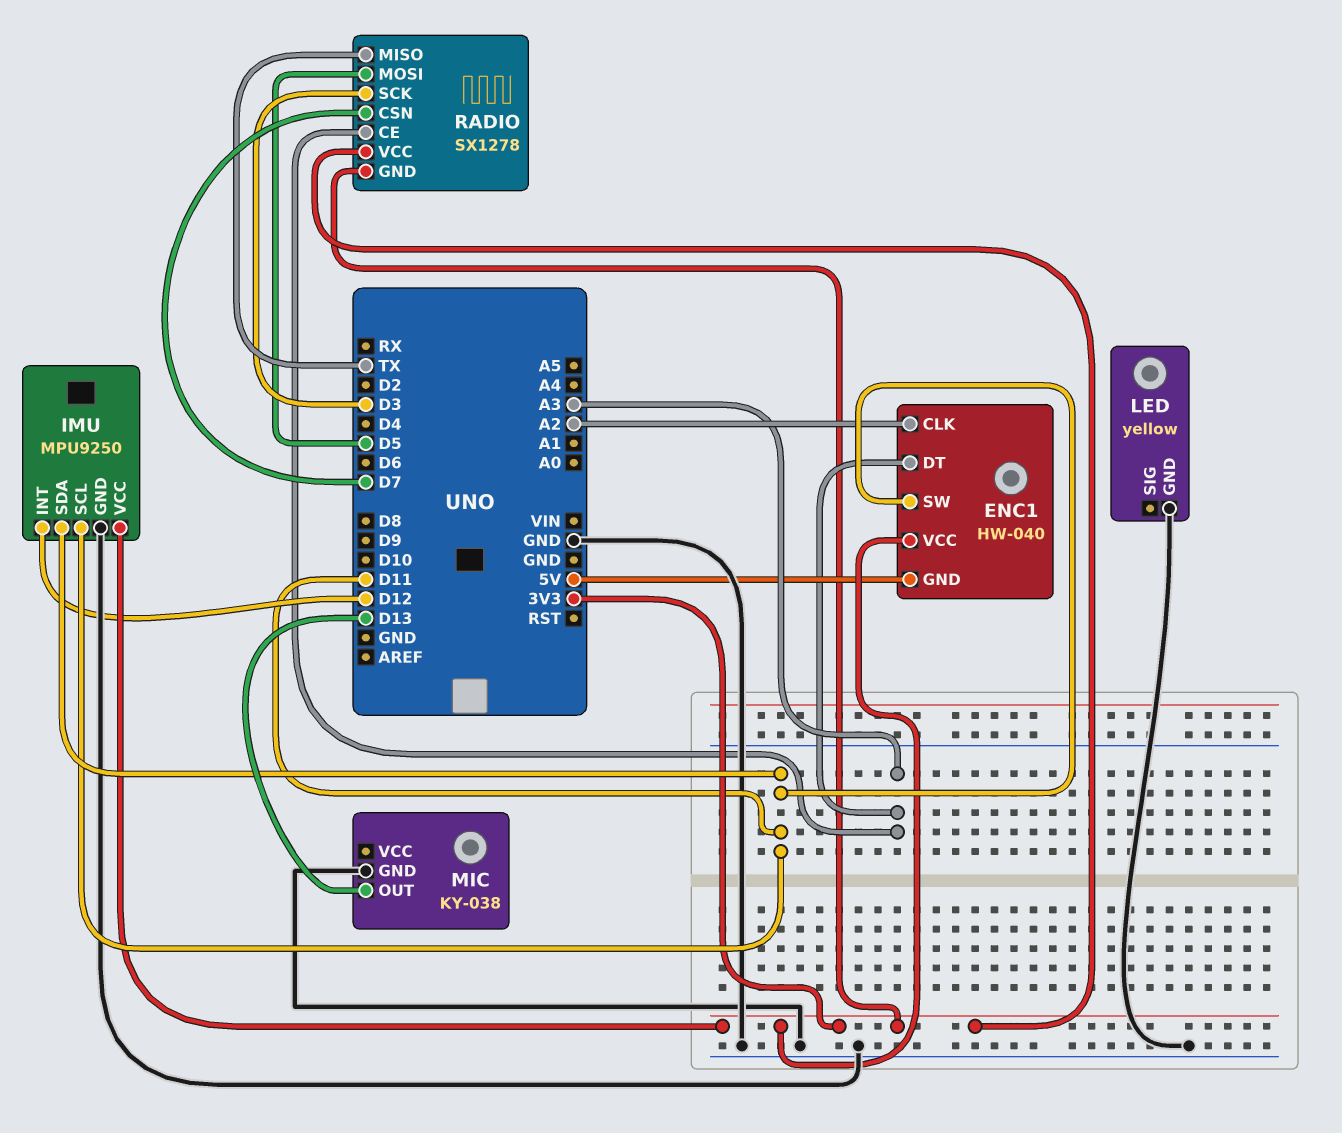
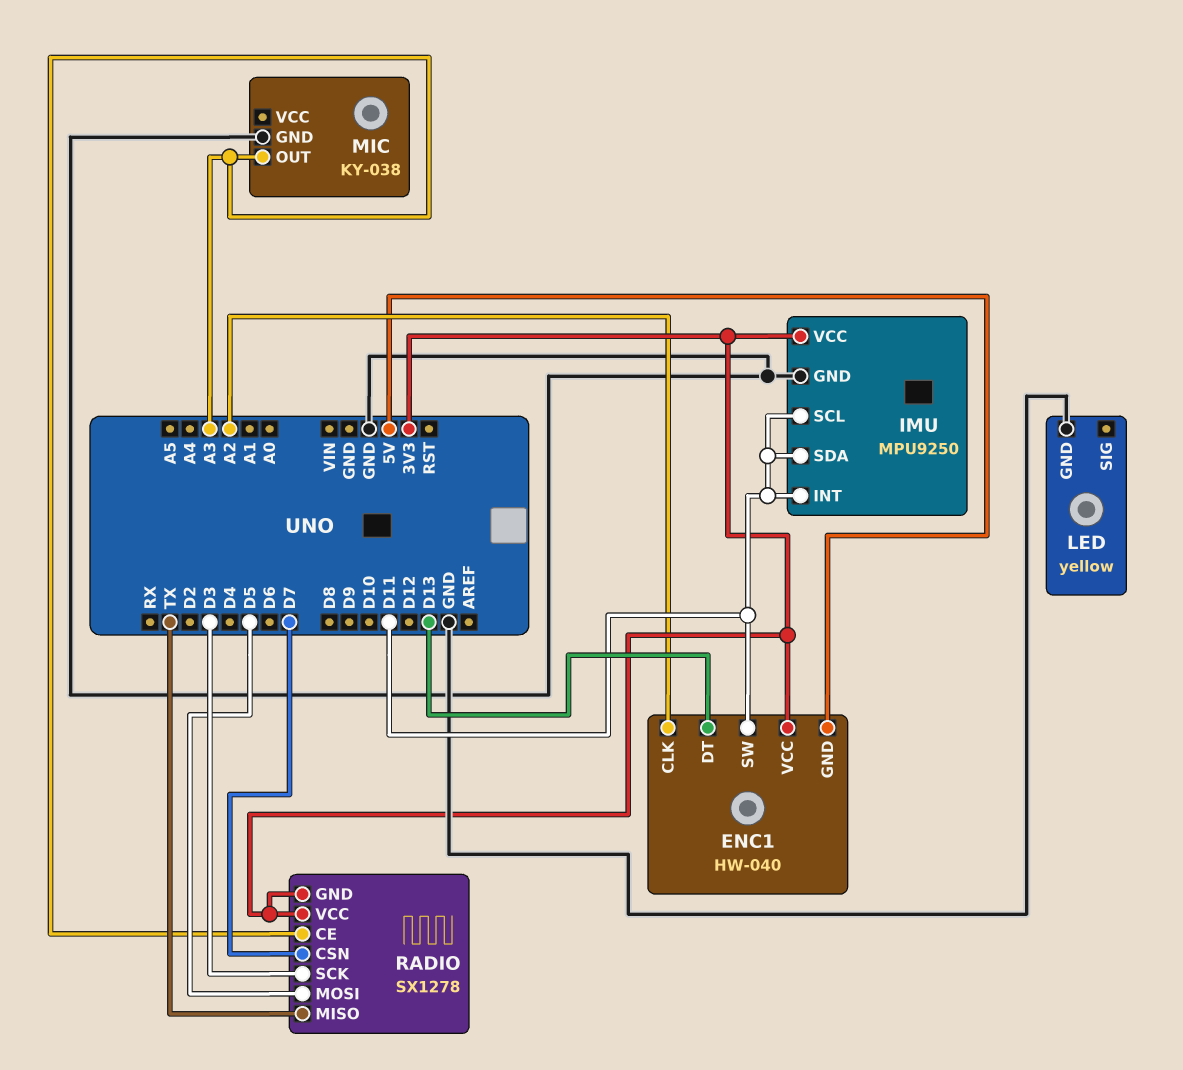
ENC1 pin DT: A3 -> D13
IMU pin INT: D12 -> D11
MIC pin OUT: D13 -> A3

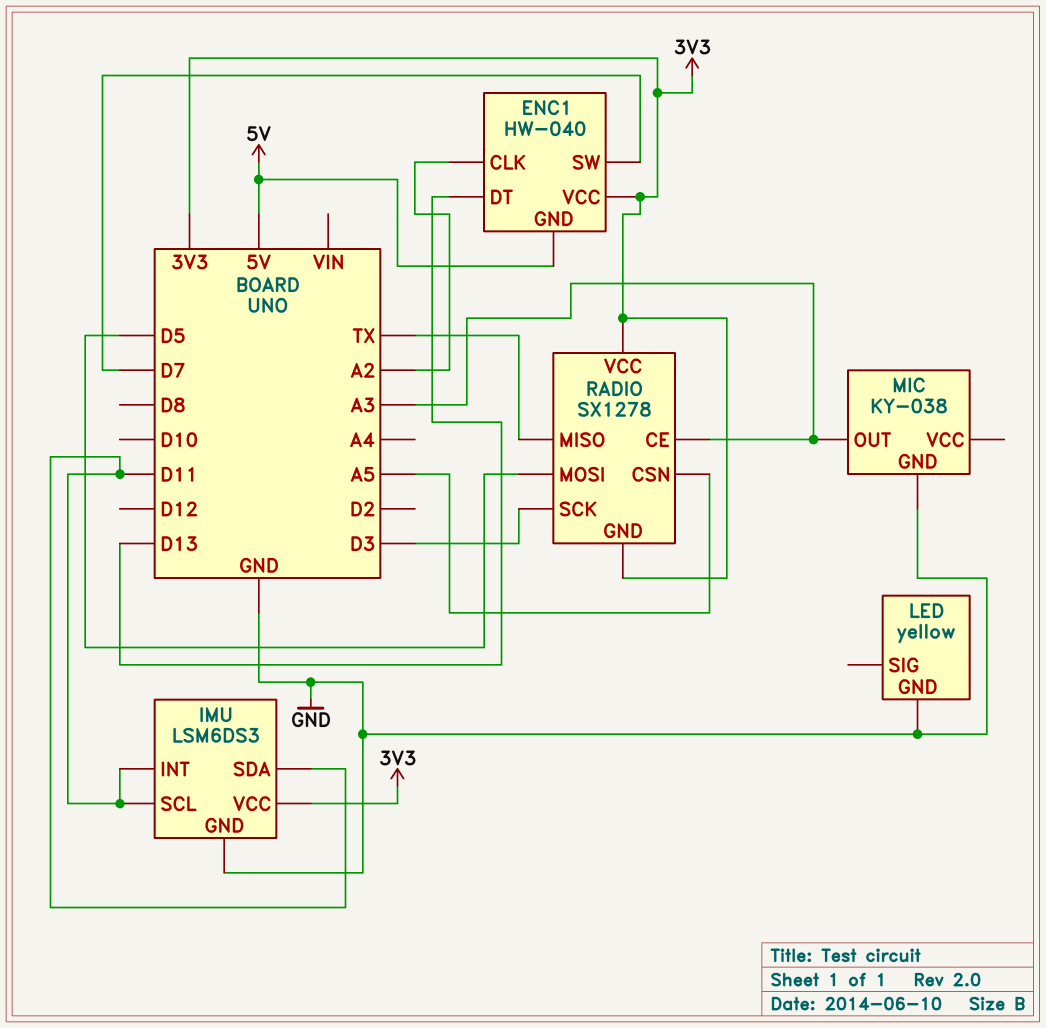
ENC1 pin SW: D11 -> D7
IMU: MPU9250 -> LSM6DS3
RADIO pin CSN: D7 -> A5

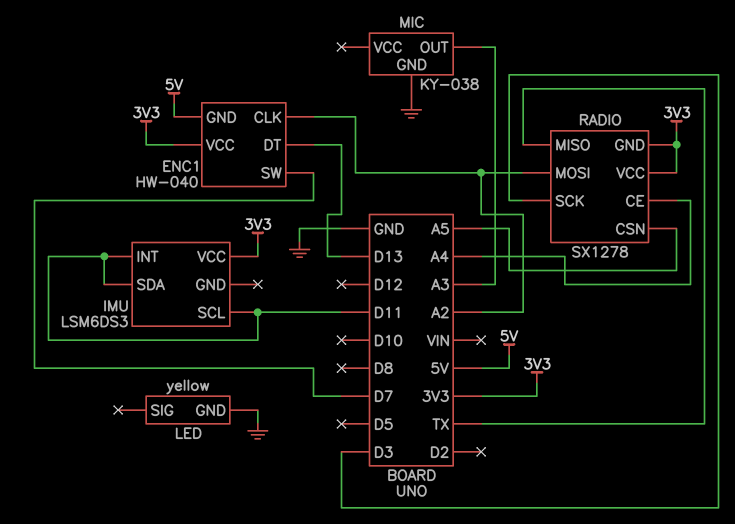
IMU pin GND: GND -> none
RADIO pin CE: A3 -> A4
RADIO pin MOSI: D5 -> A2

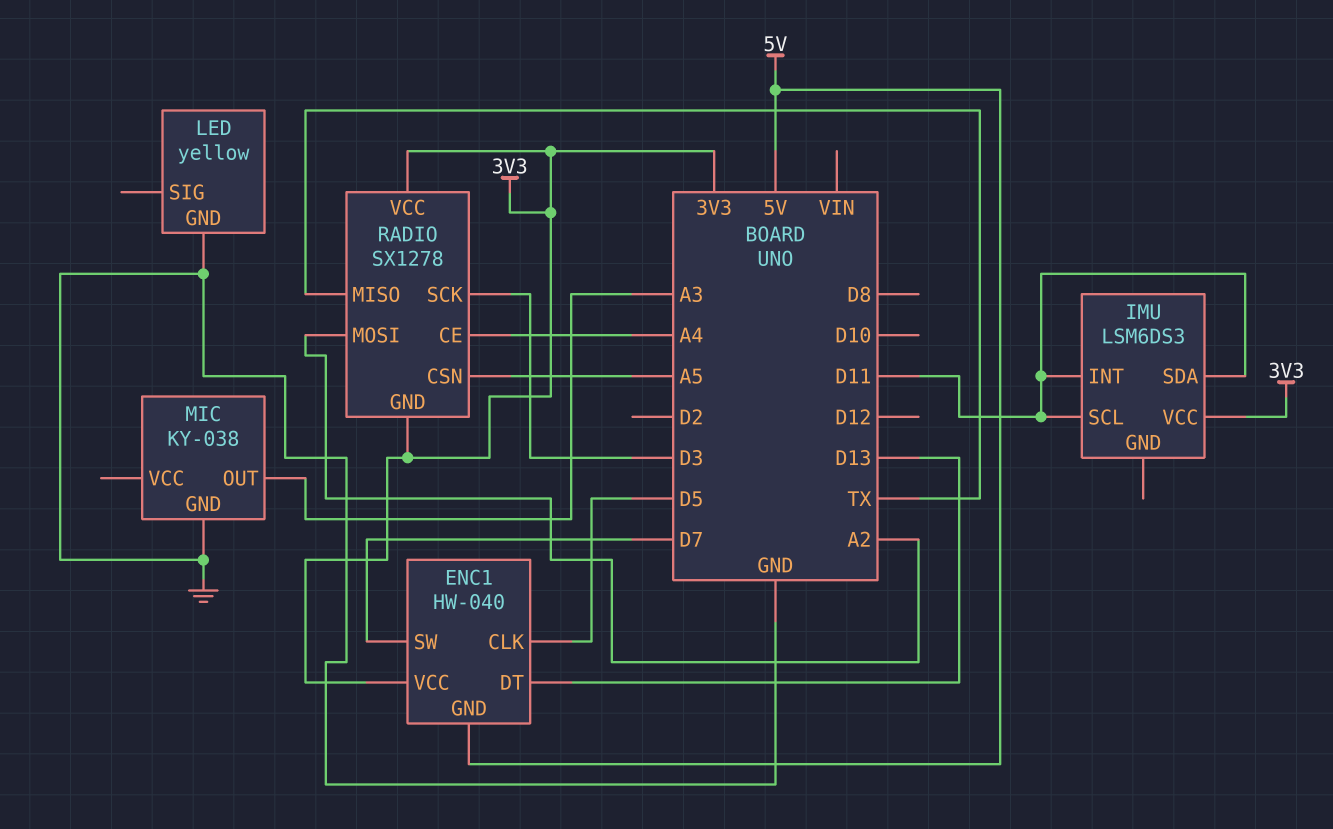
ENC1 pin CLK: A2 -> D5

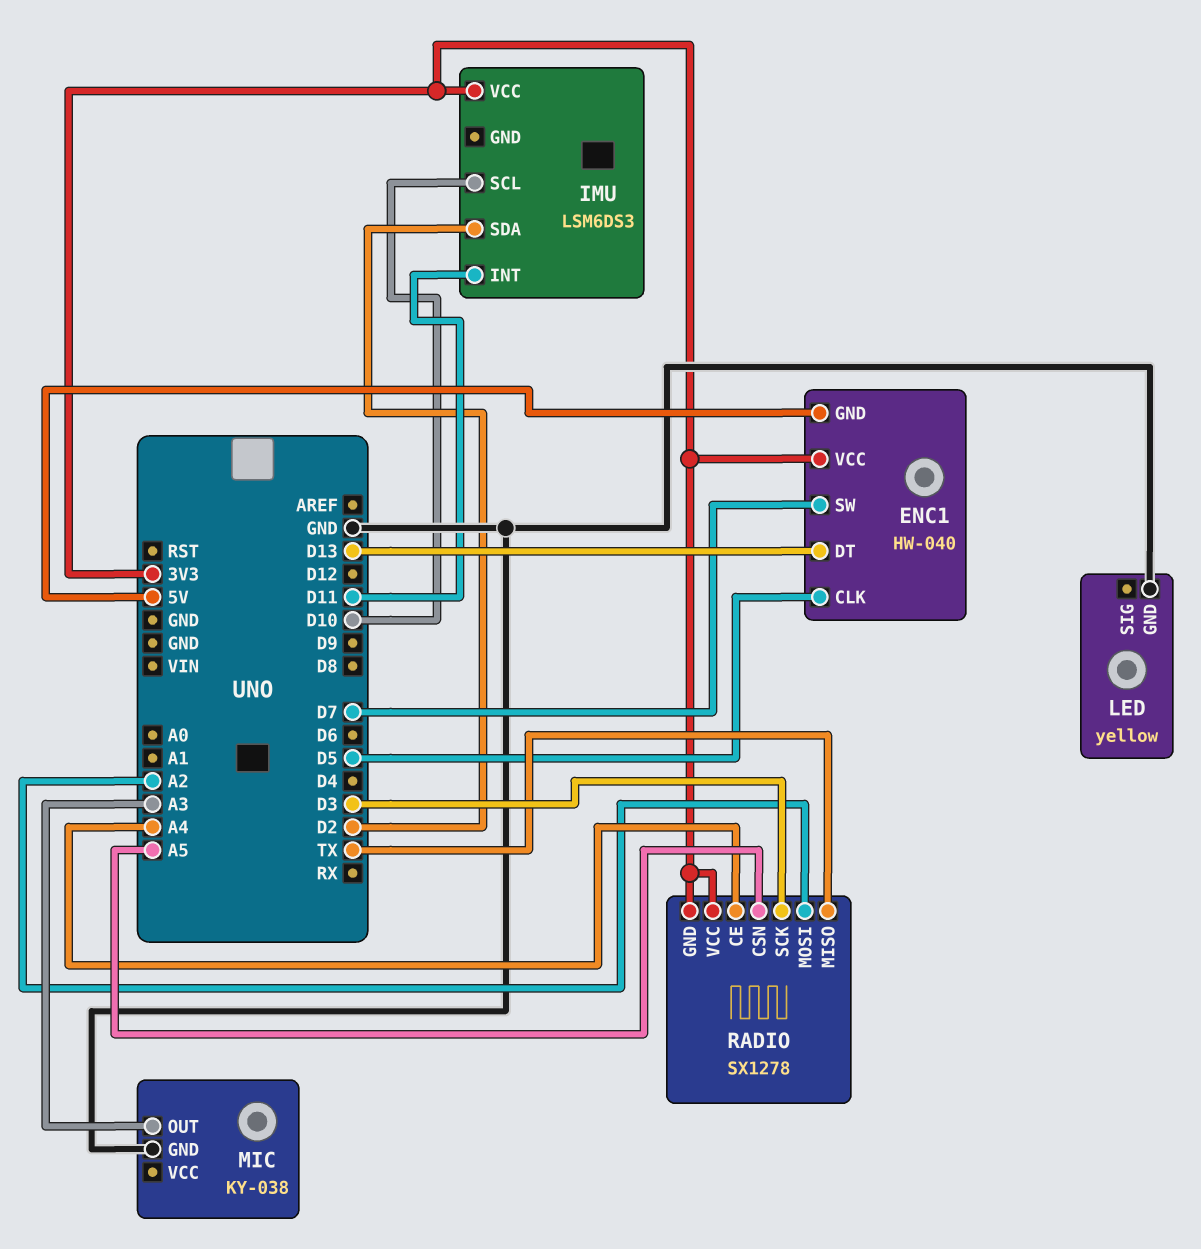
IMU pin SCL: D11 -> D10
IMU pin SDA: D11 -> D2

